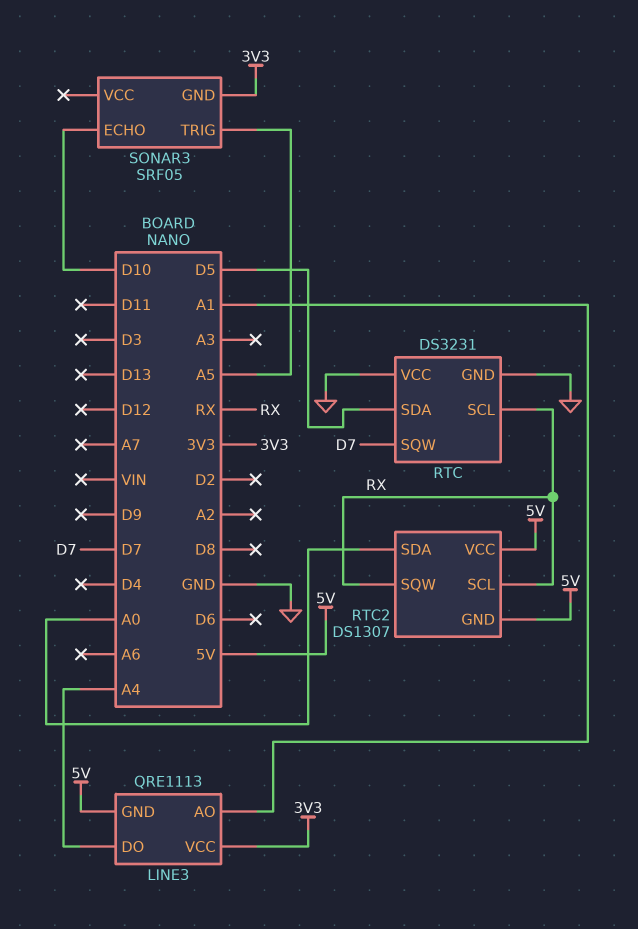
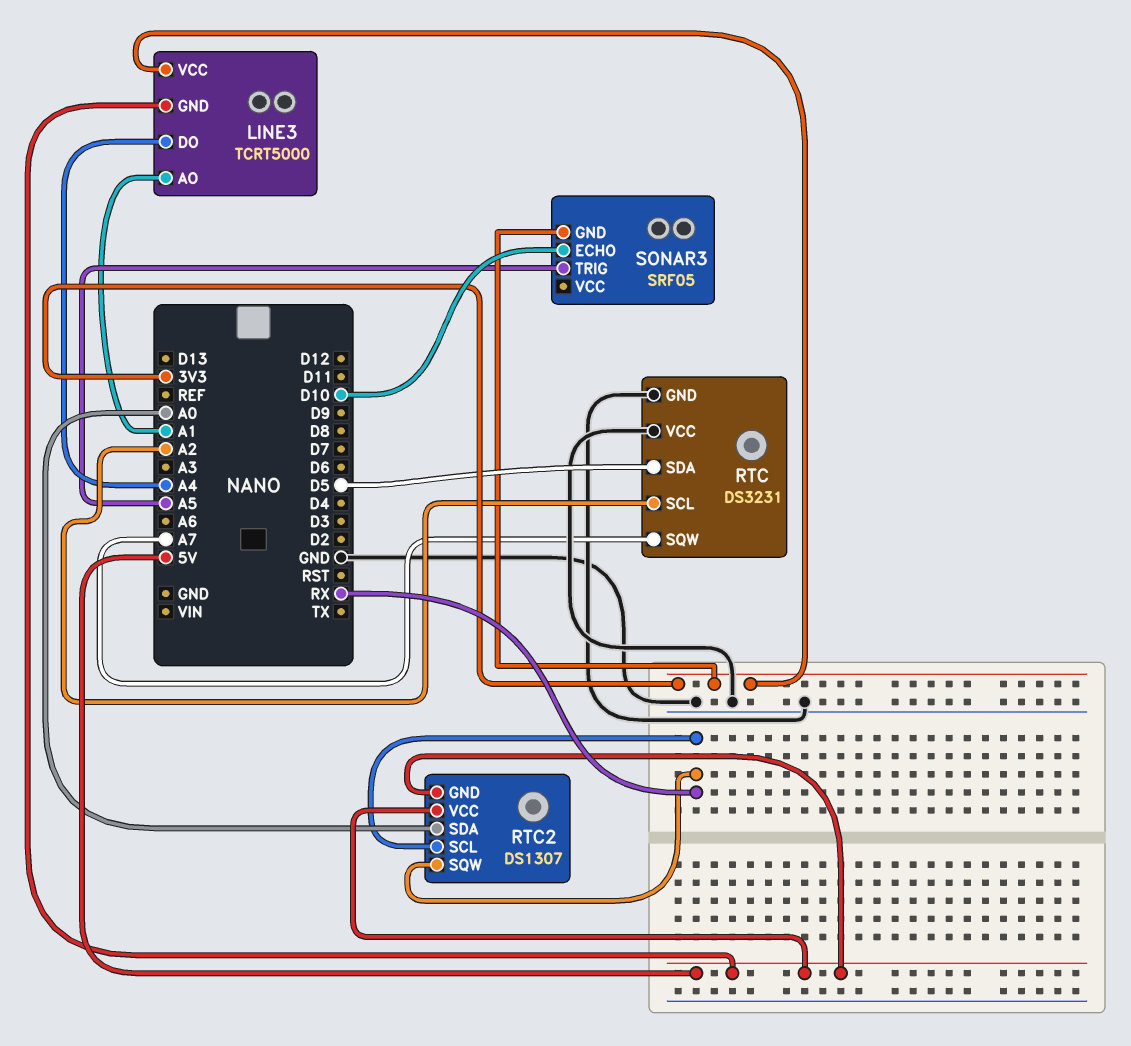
LINE3: QRE1113 -> TCRT5000
RTC pin SCL: RX -> A2
RTC pin SQW: D7 -> A7

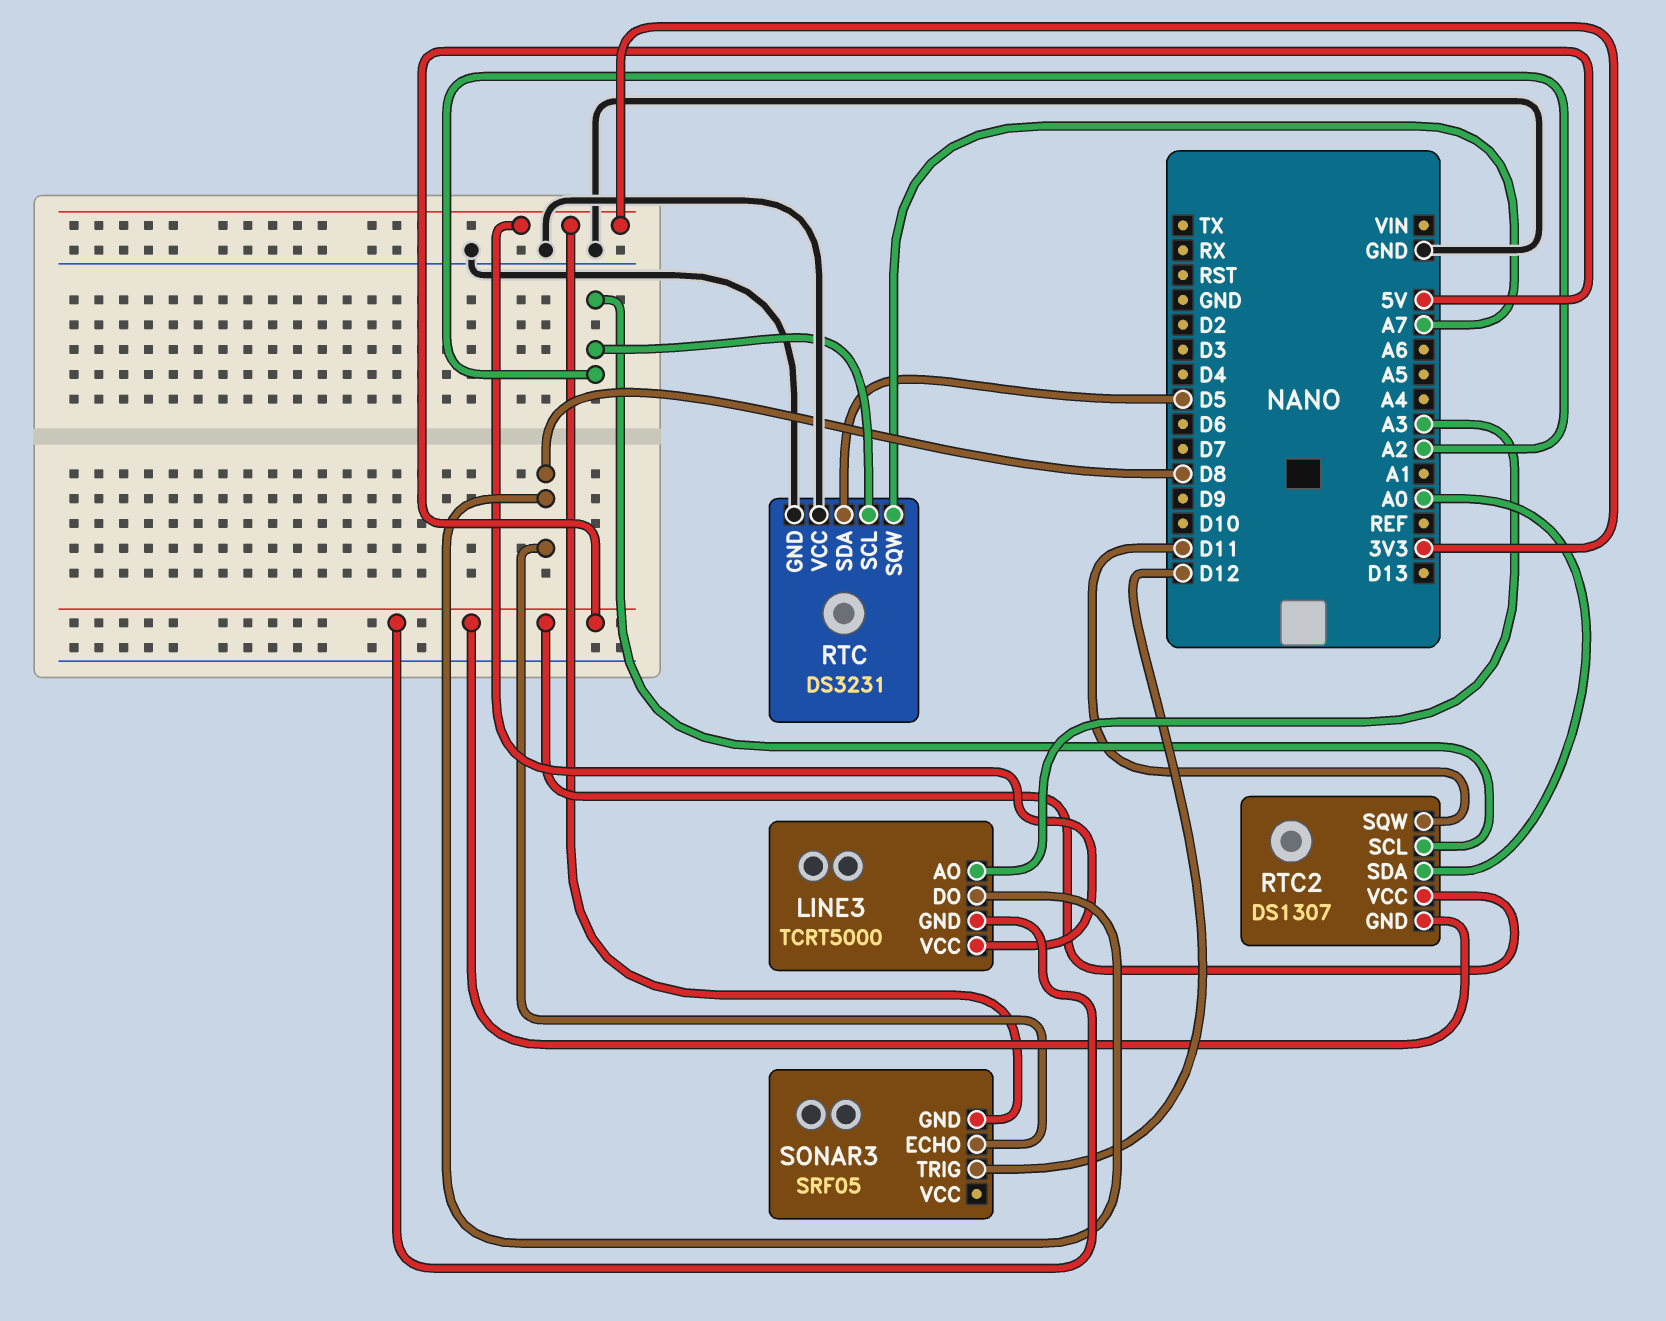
LINE3 pin AO: A1 -> A3
LINE3 pin DO: A4 -> D8
RTC2 pin SCL: RX -> A2
RTC2 pin SQW: RX -> D11
SONAR3 pin ECHO: D10 -> D8
SONAR3 pin TRIG: A5 -> D12

